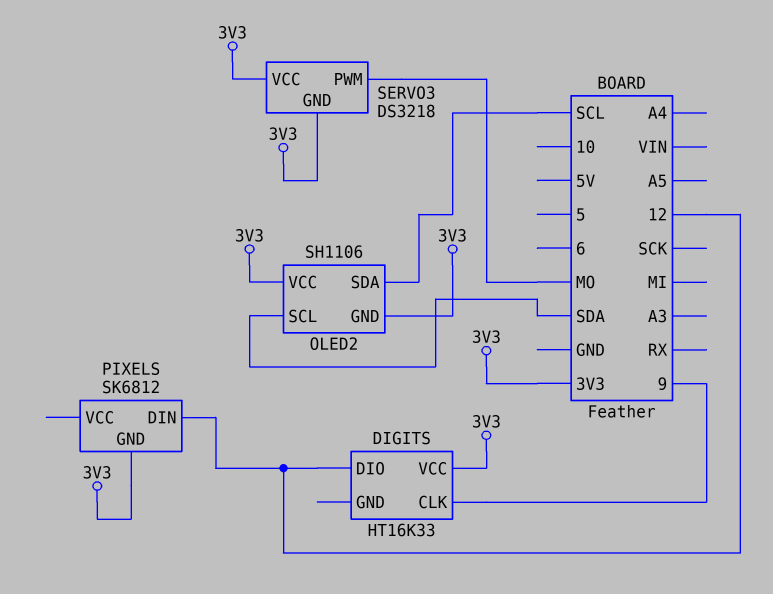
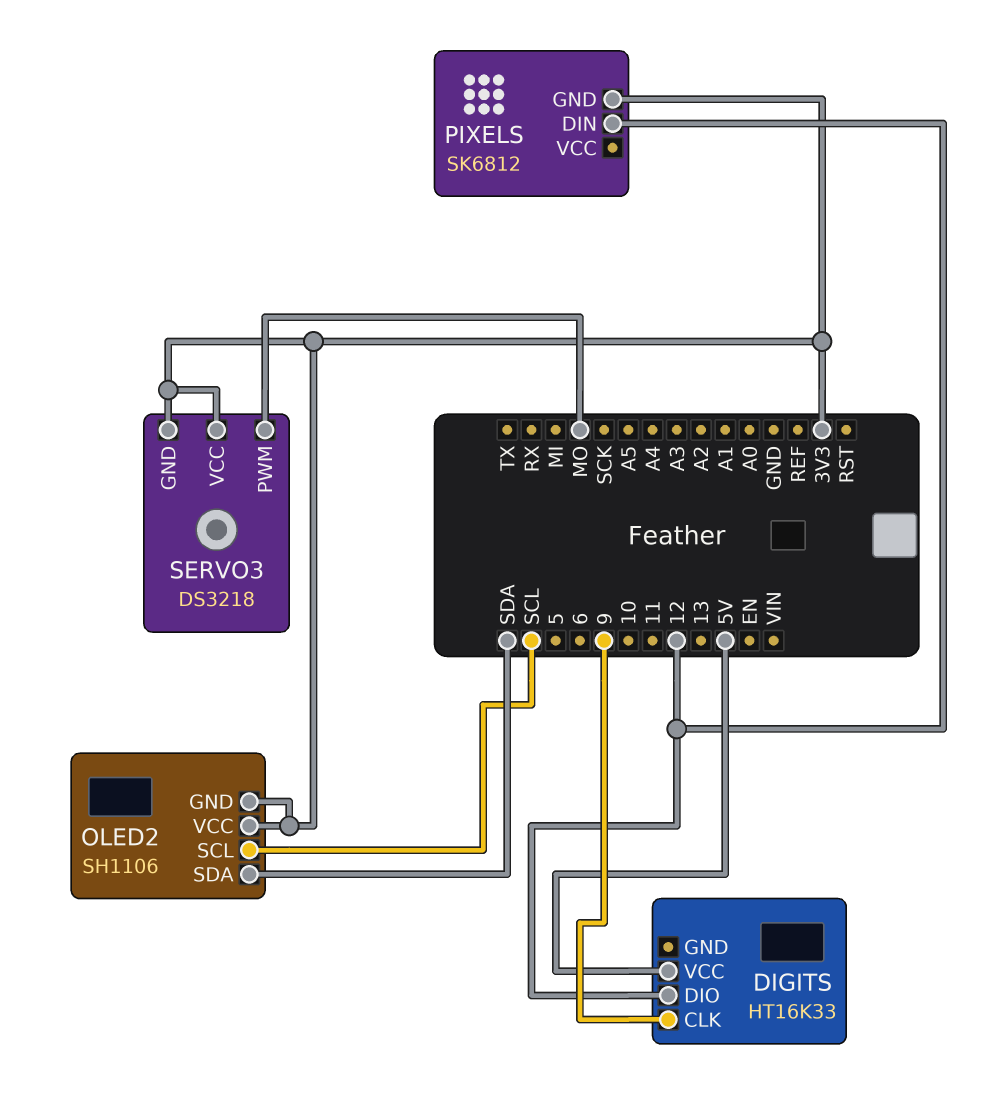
DIGITS pin VCC: 3V3 -> 5V
OLED2 pin SCL: SDA -> SCL
OLED2 pin SDA: SCL -> SDA

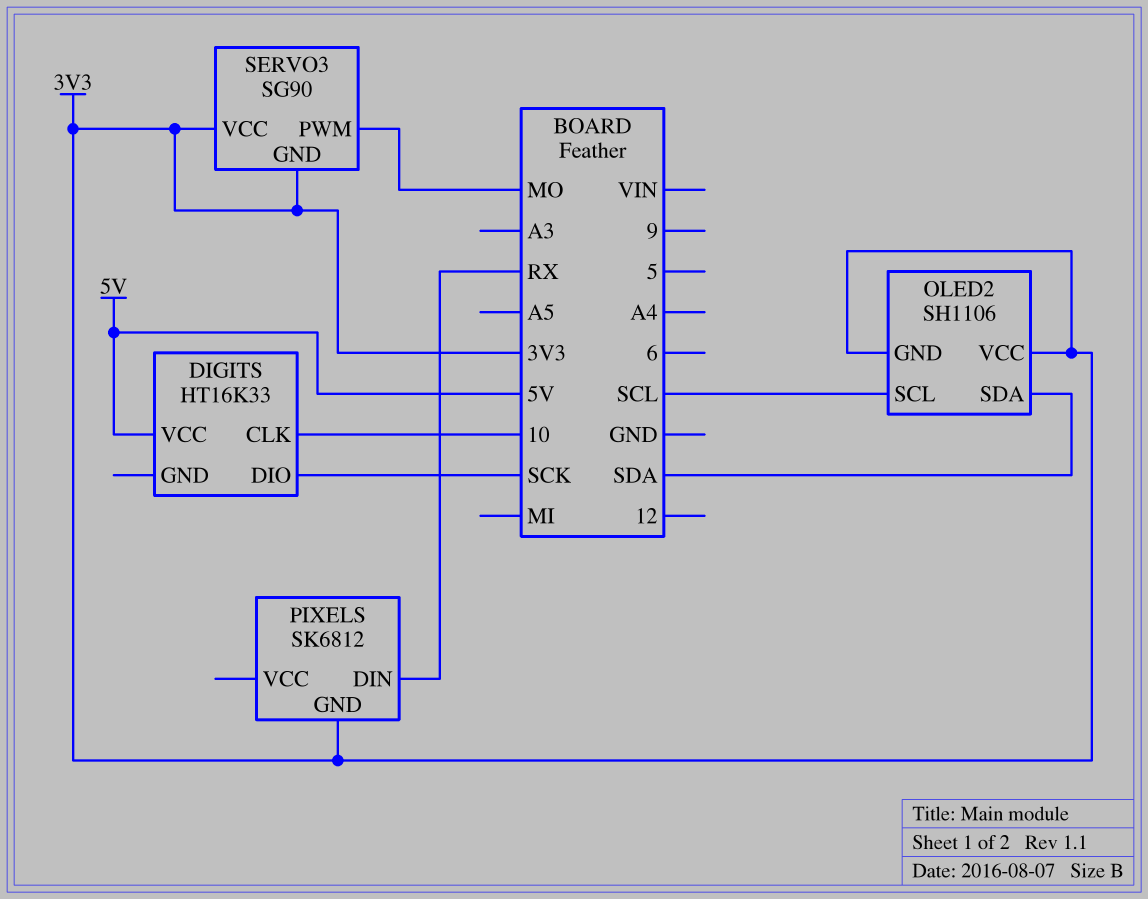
DIGITS pin CLK: 9 -> 10
DIGITS pin DIO: 12 -> SCK
PIXELS pin DIN: 12 -> RX
SERVO3: DS3218 -> SG90

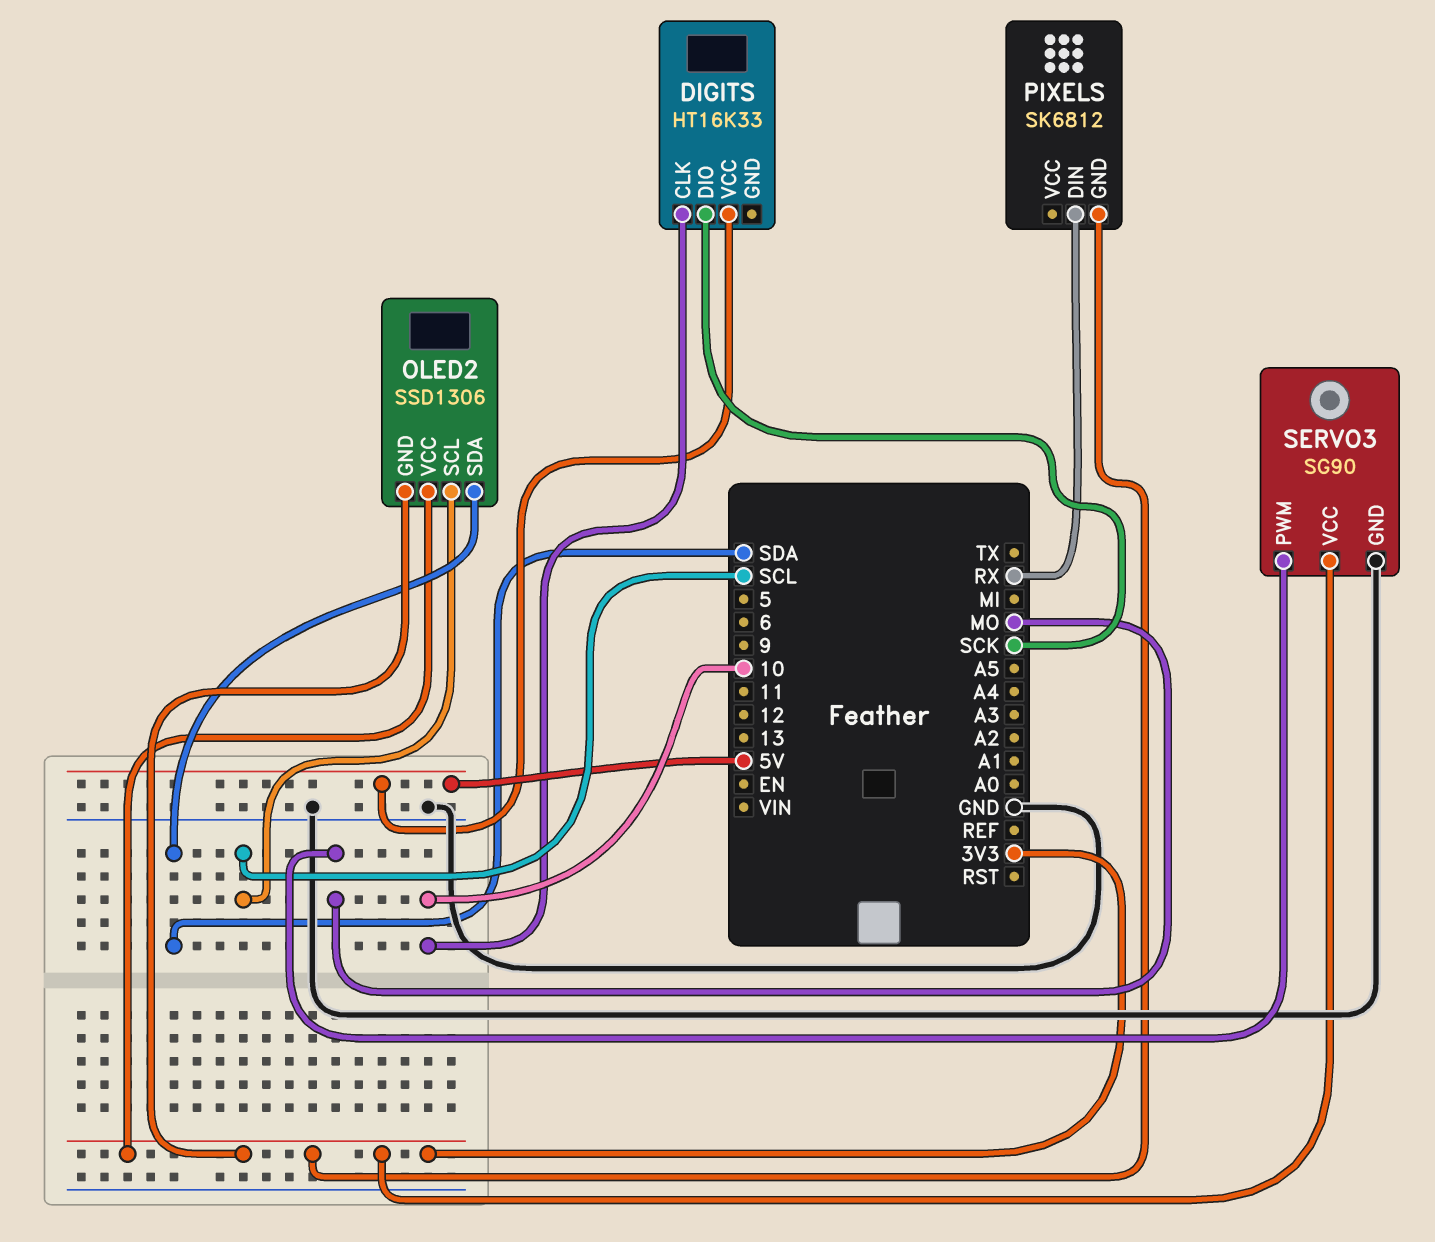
OLED2: SH1106 -> SSD1306
SERVO3 pin GND: 3V3 -> GND

